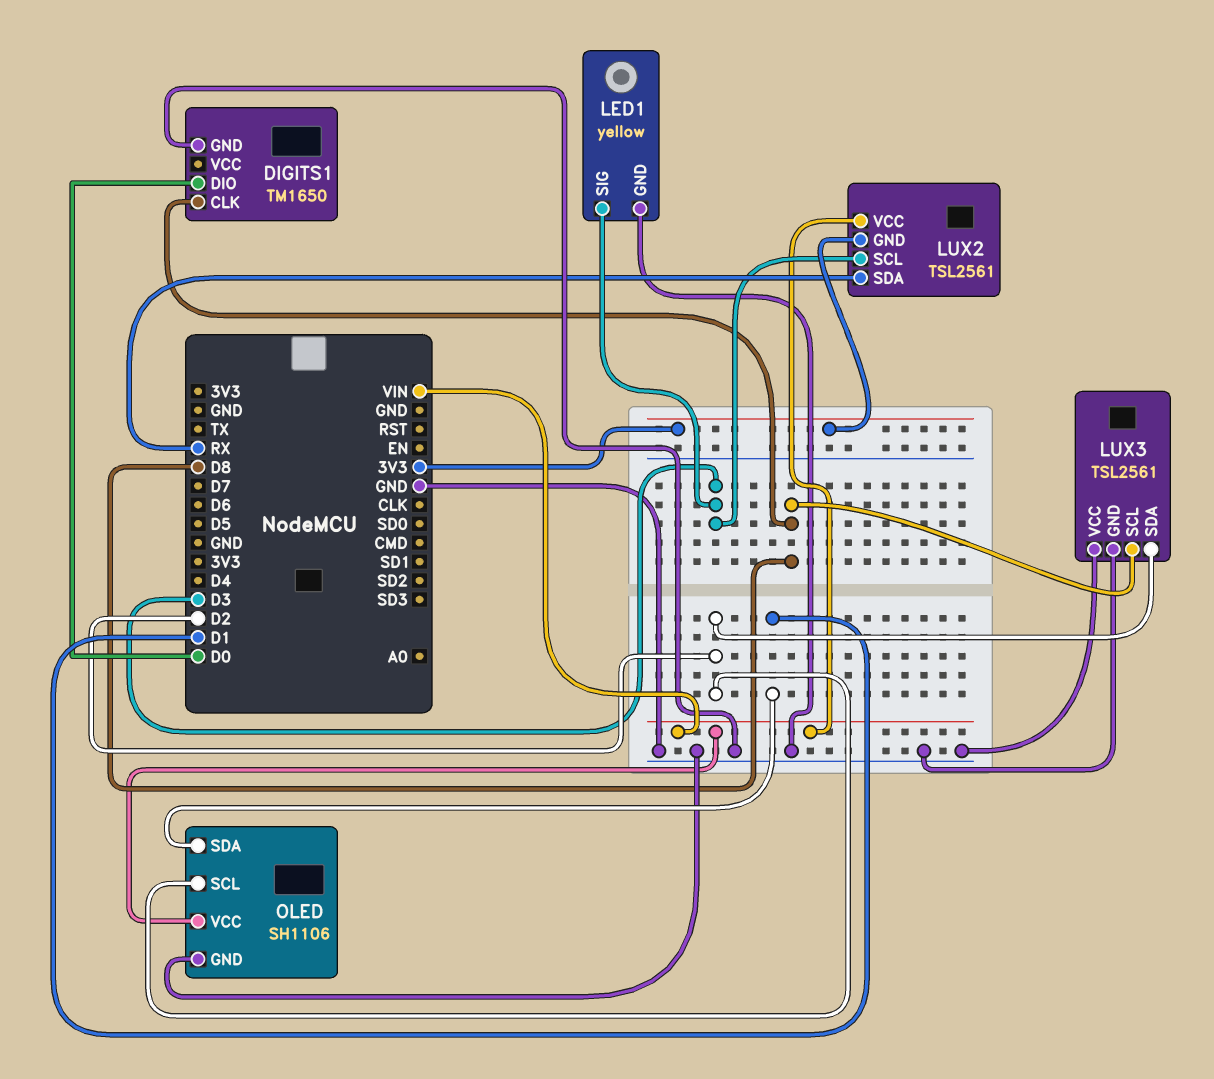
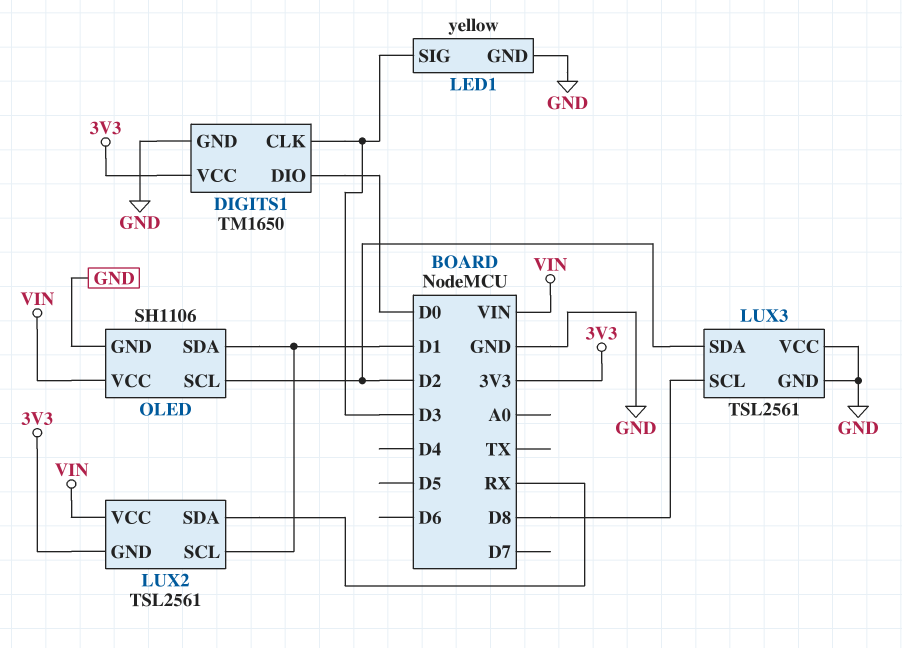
DIGITS1 pin CLK: D8 -> D3
DIGITS1 pin VCC: none -> 3V3
LUX2 pin SCL: D3 -> D1

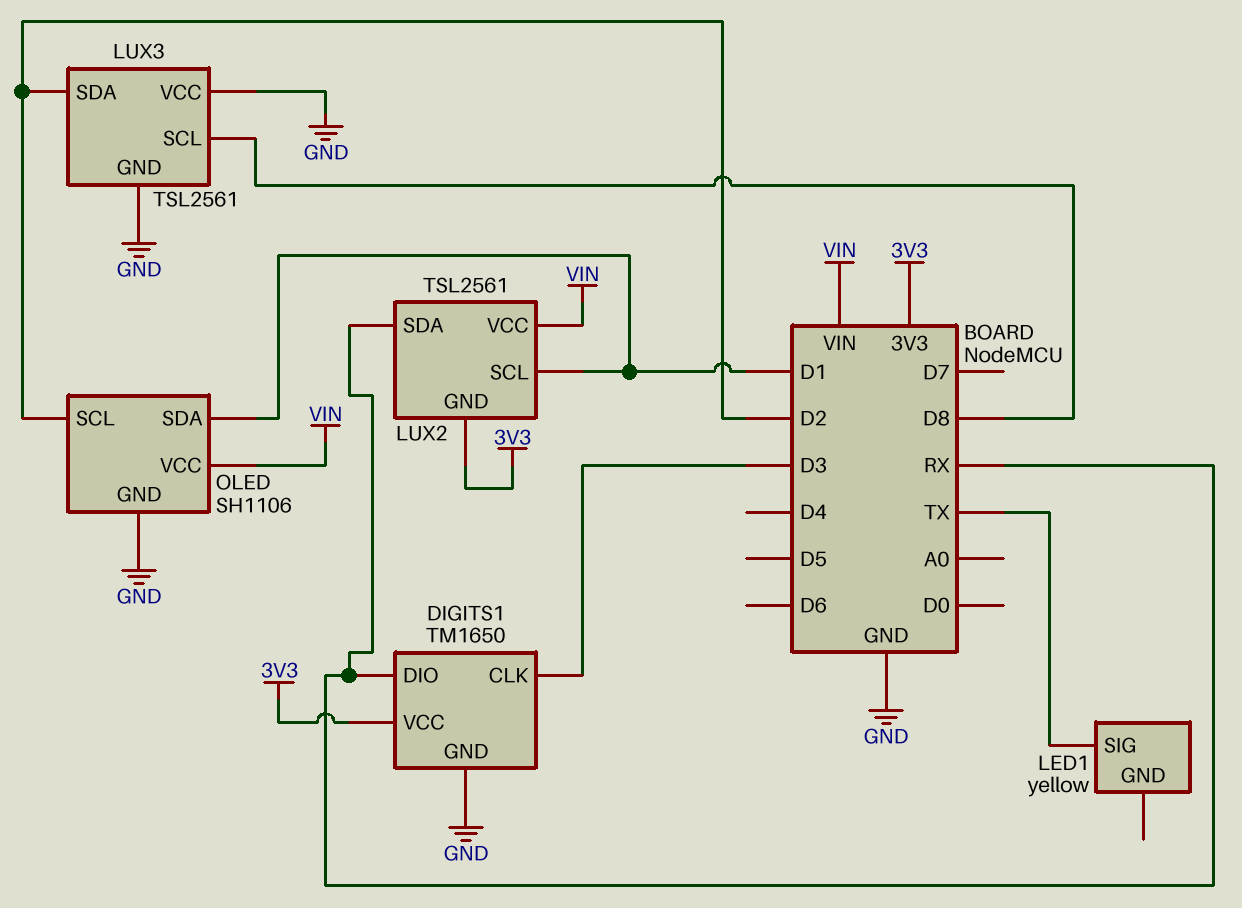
DIGITS1 pin DIO: D0 -> RX
LED1 pin GND: GND -> none
LED1 pin SIG: D3 -> TX

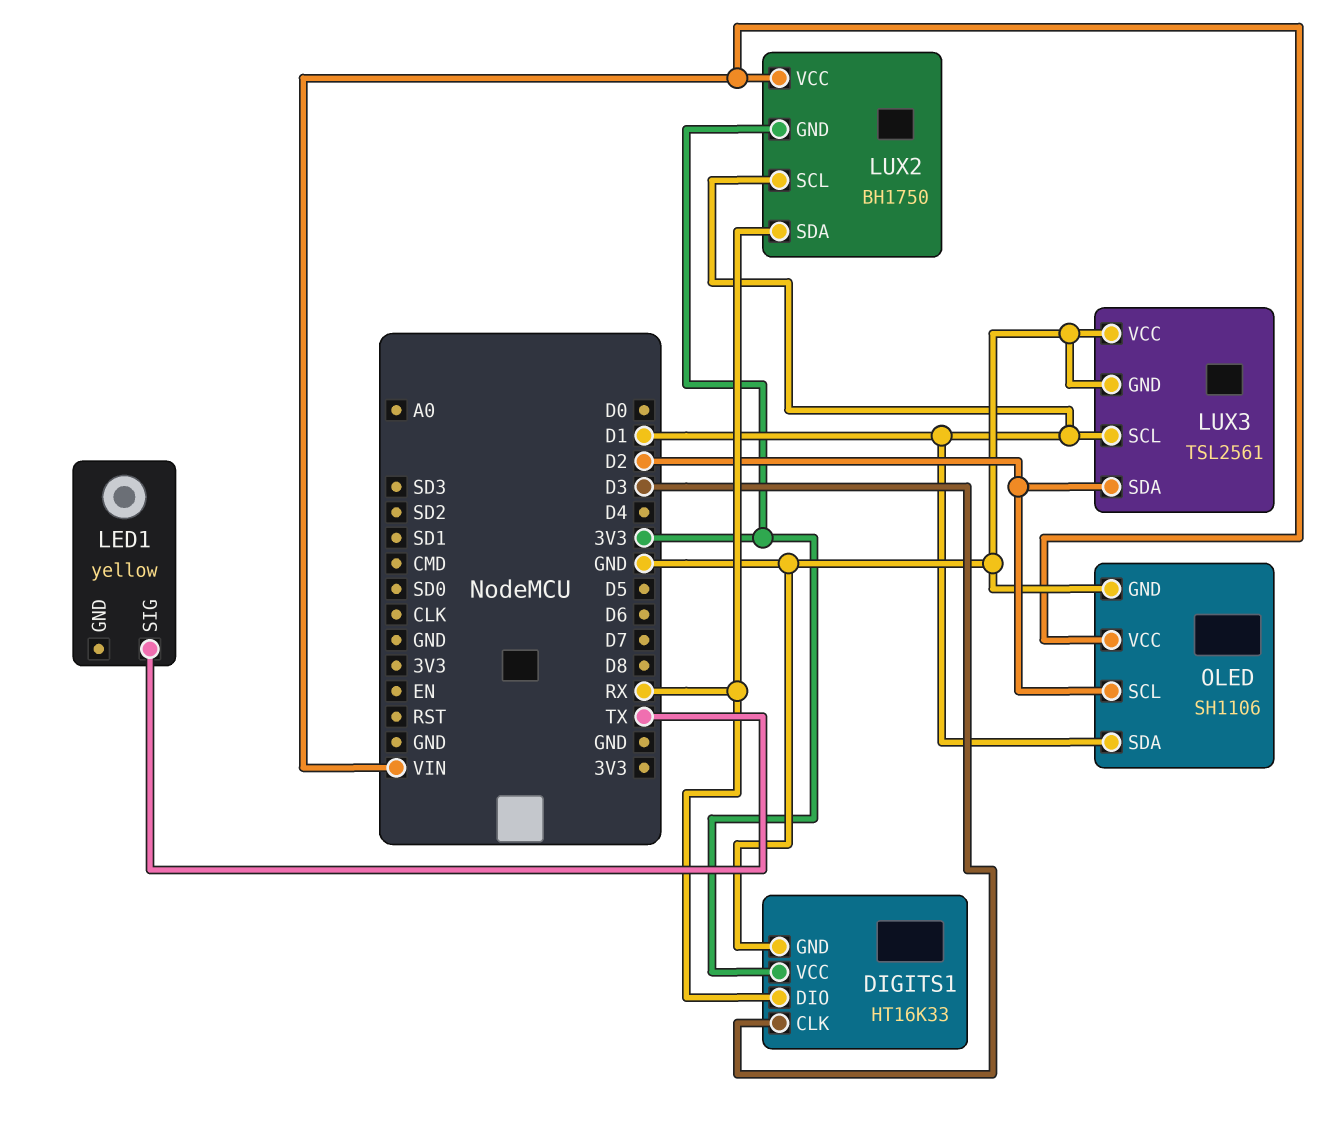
DIGITS1: TM1650 -> HT16K33
LUX2: TSL2561 -> BH1750
LUX3 pin SCL: D8 -> D1

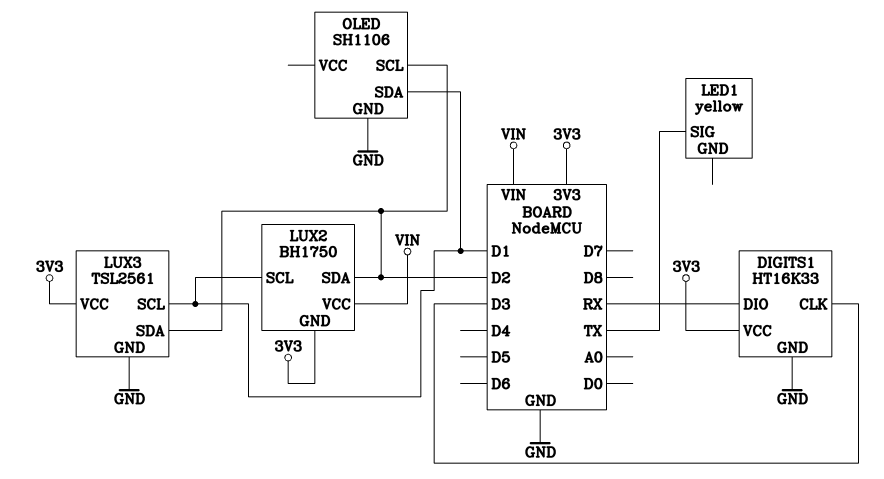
LUX2 pin SDA: RX -> D2
LUX3 pin VCC: GND -> 3V3
OLED pin VCC: VIN -> none

